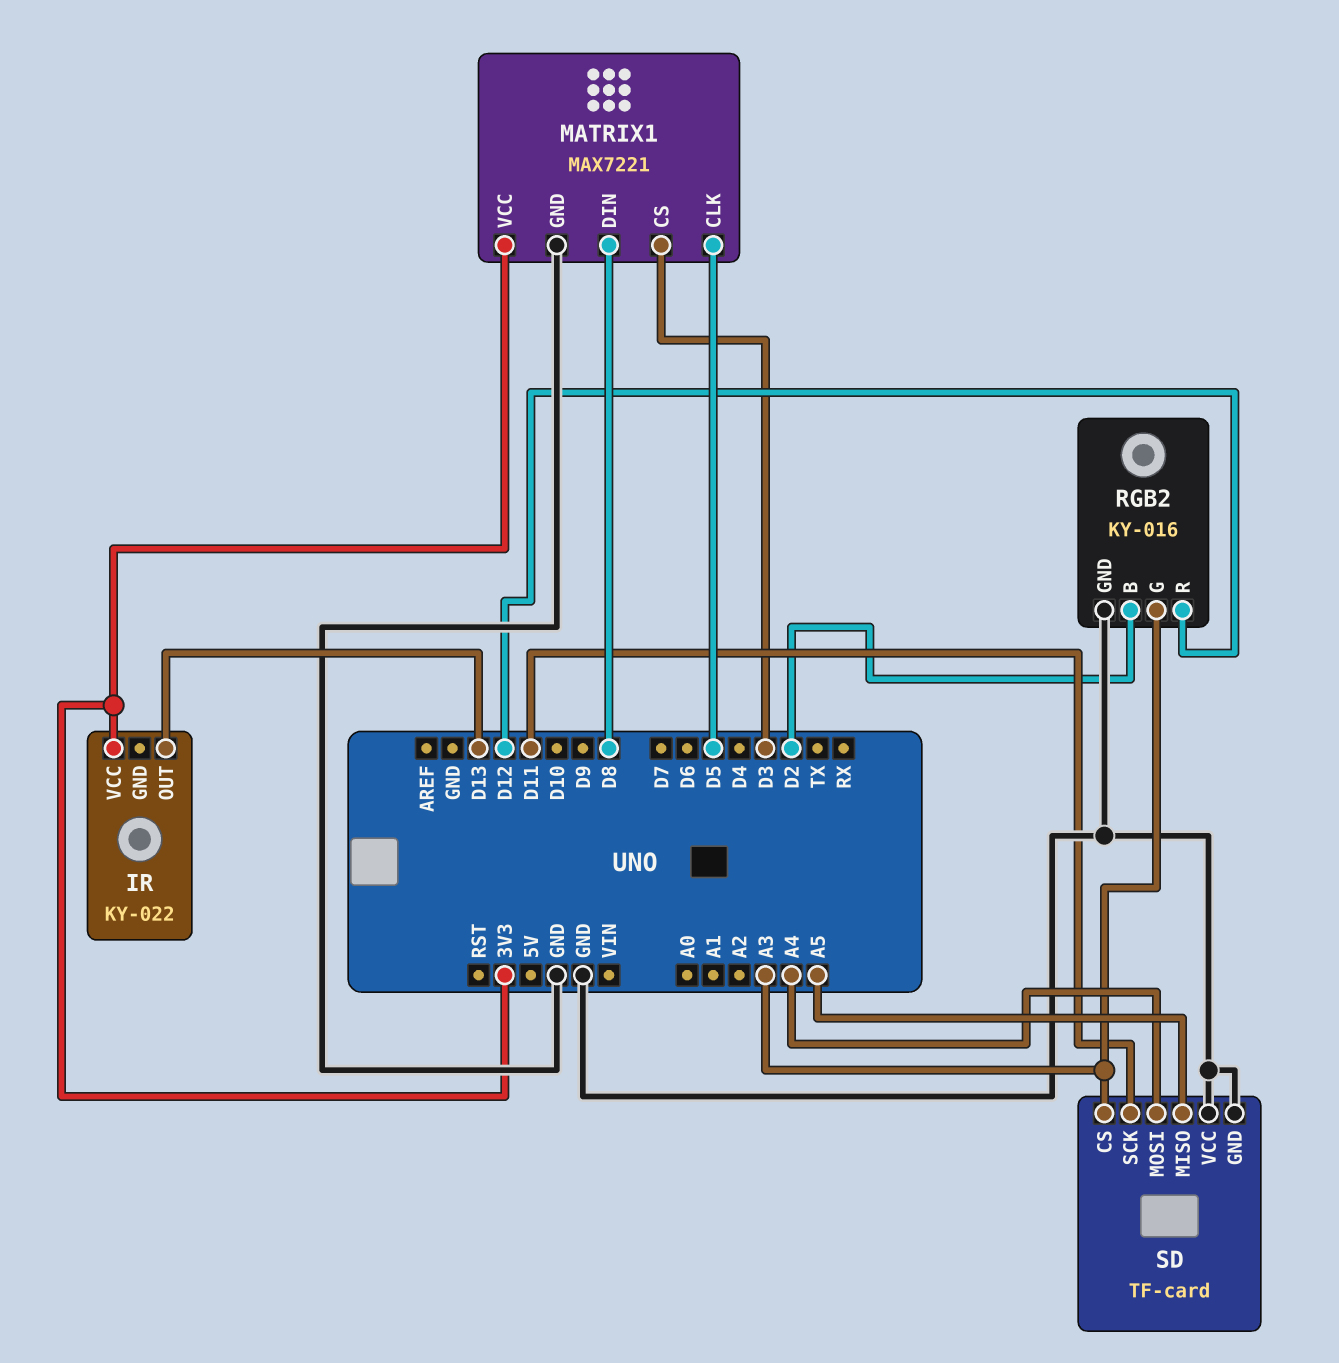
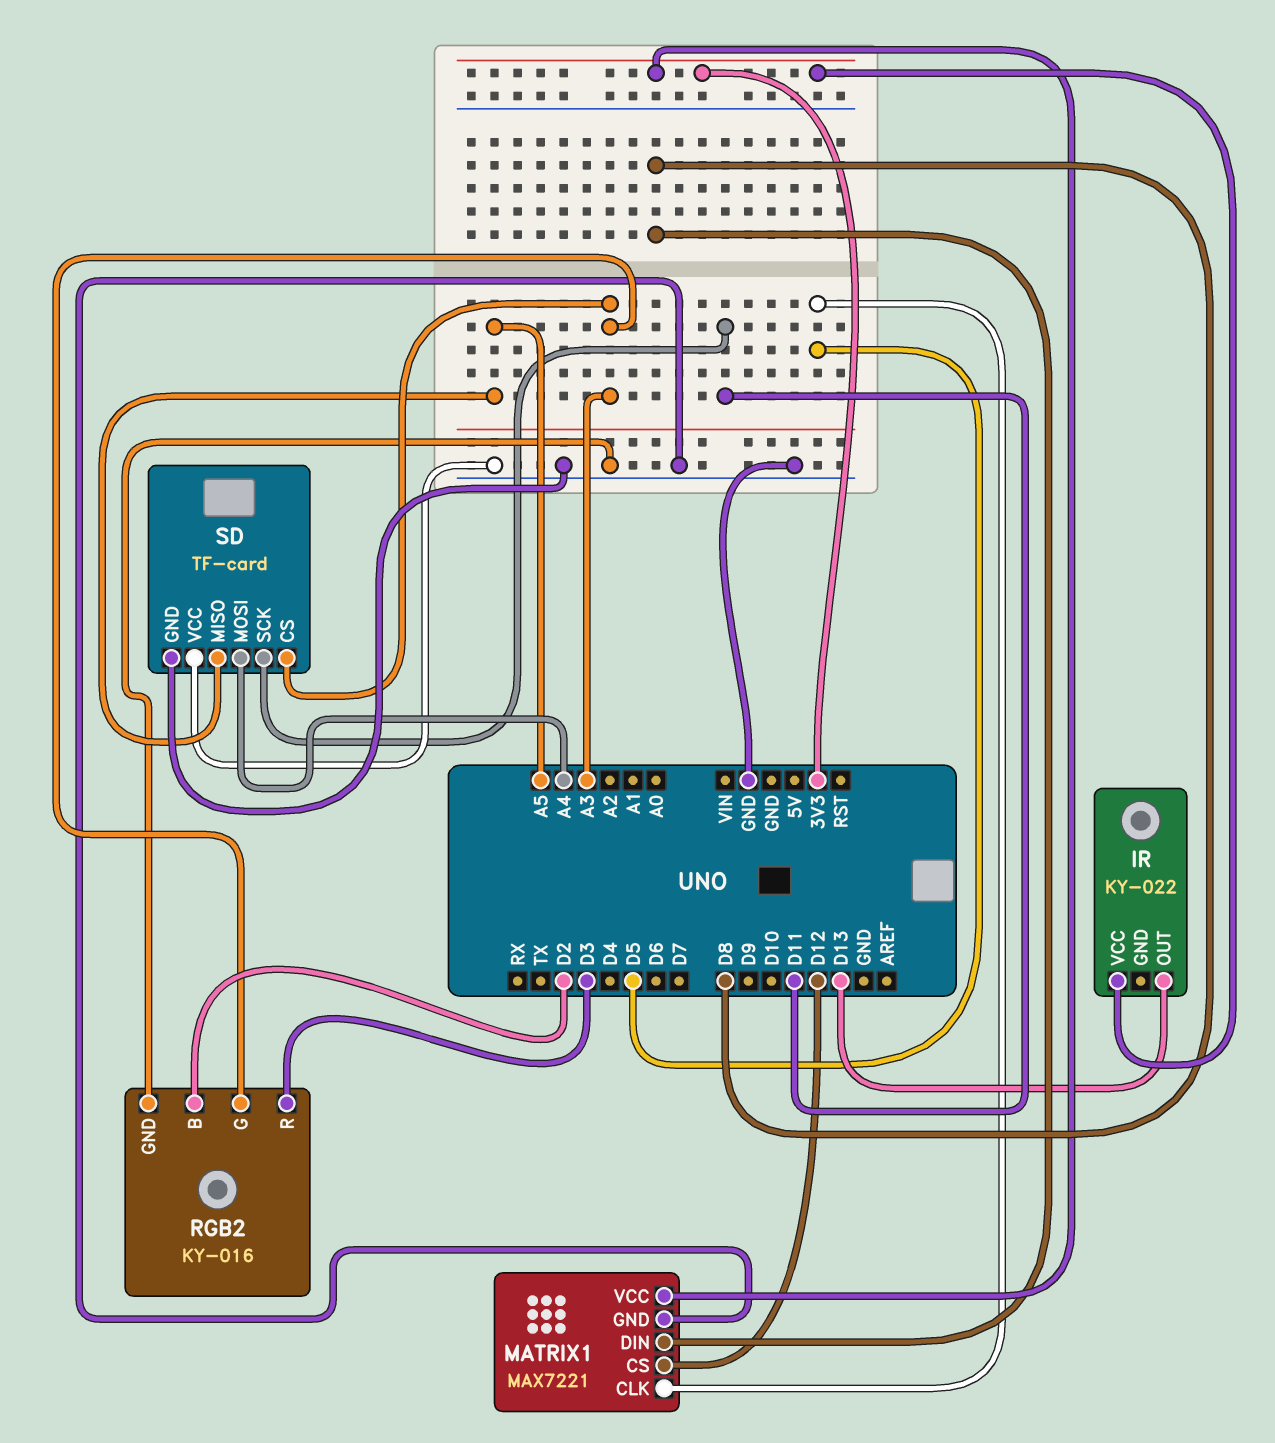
MATRIX1 pin CS: D3 -> D12
RGB2 pin R: D12 -> D3

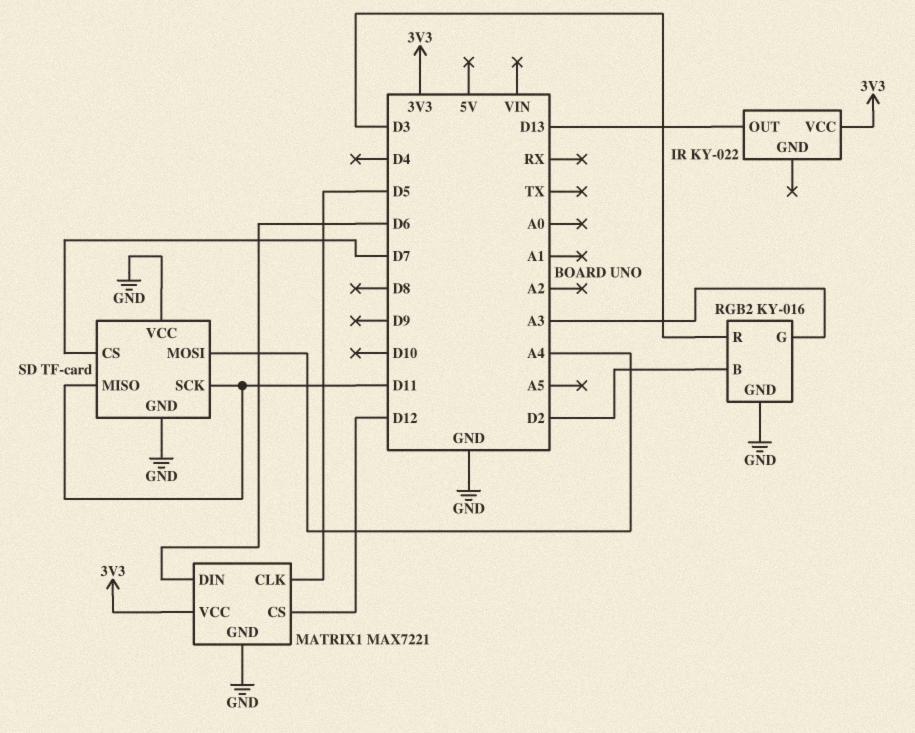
MATRIX1 pin DIN: D8 -> D6
SD pin CS: A3 -> D7
SD pin MISO: A5 -> D11

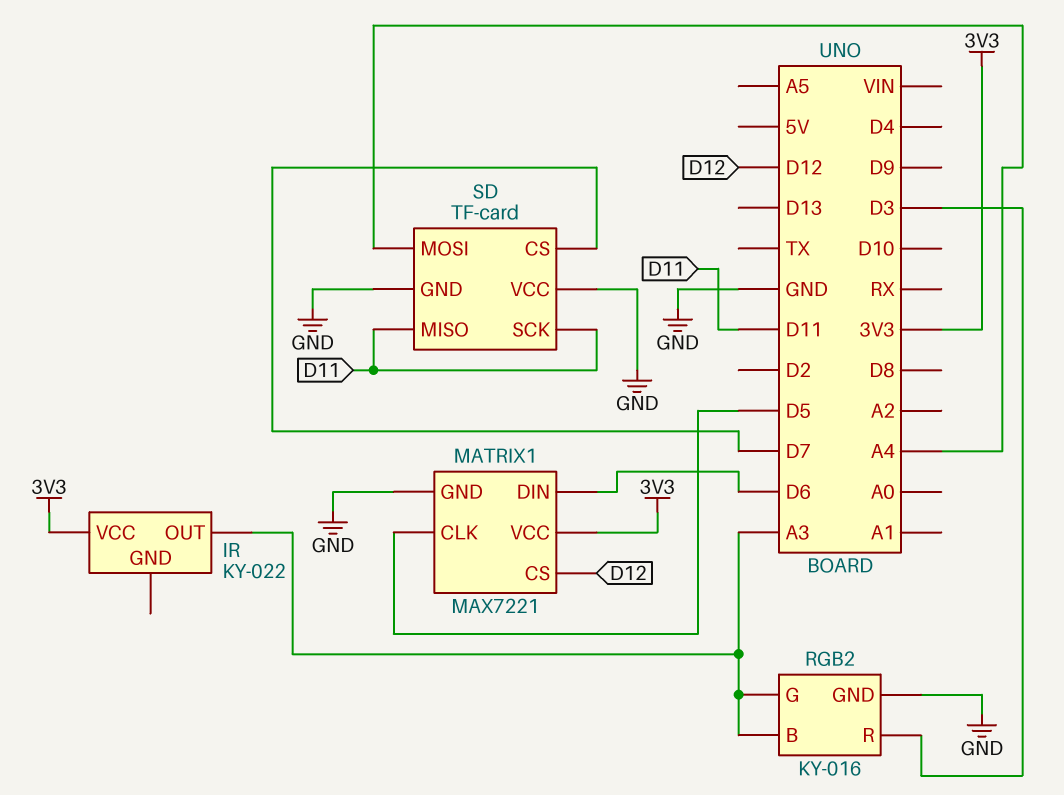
IR pin OUT: D13 -> A3
RGB2 pin B: D2 -> A3

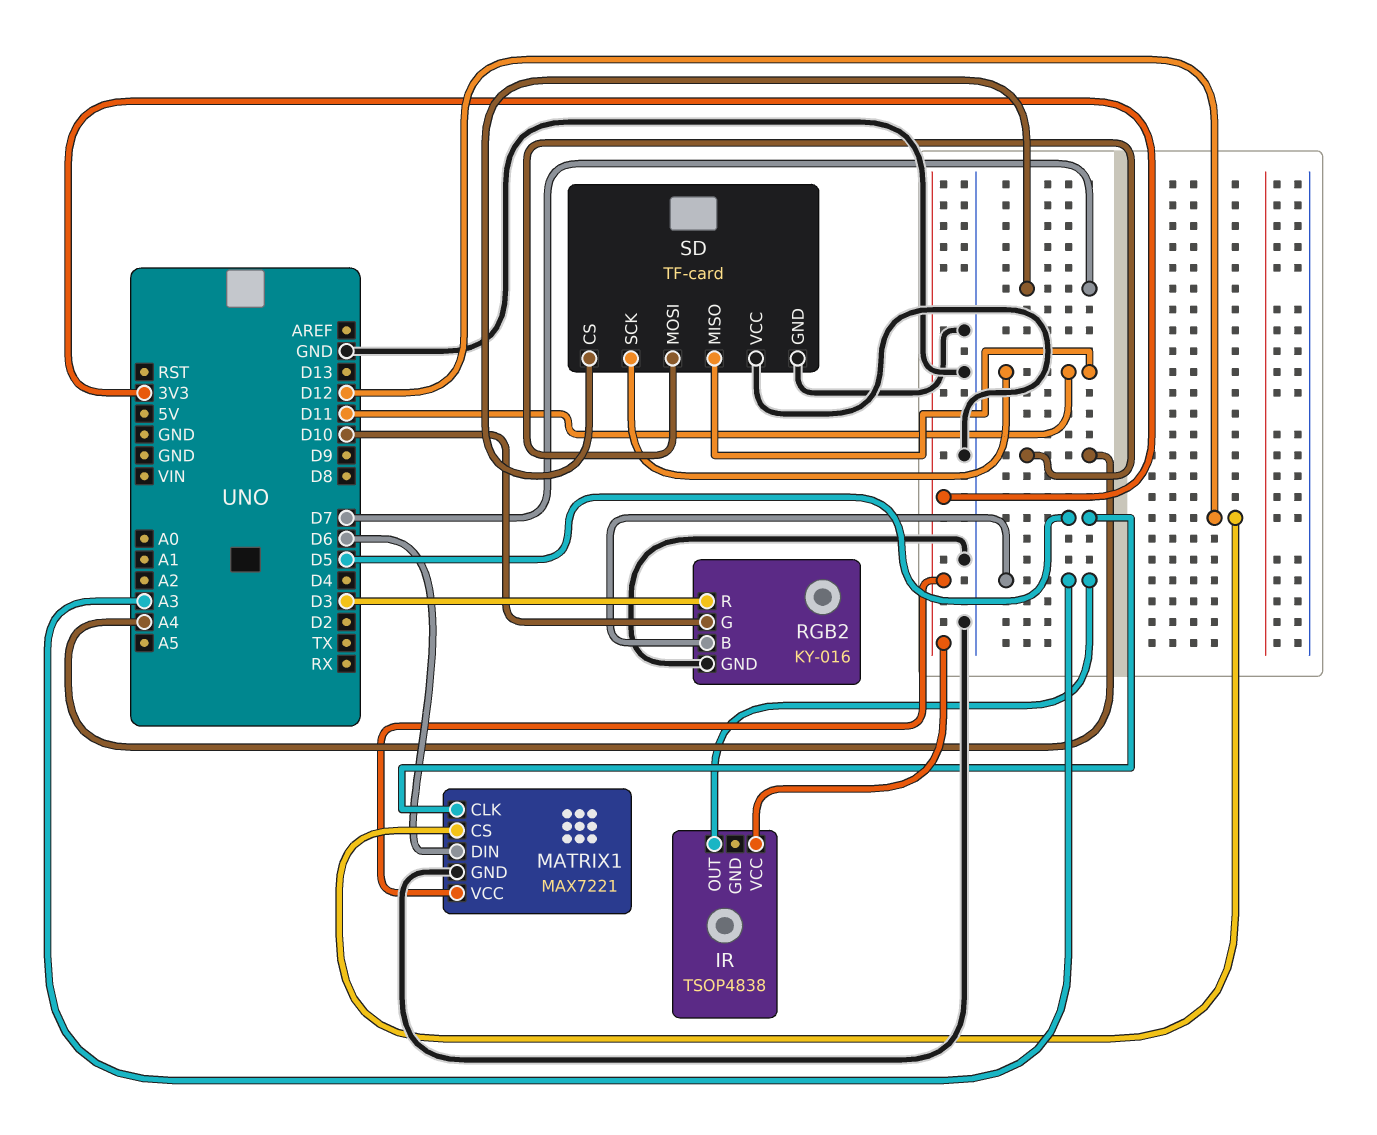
IR: KY-022 -> TSOP4838
RGB2 pin G: A3 -> D10

